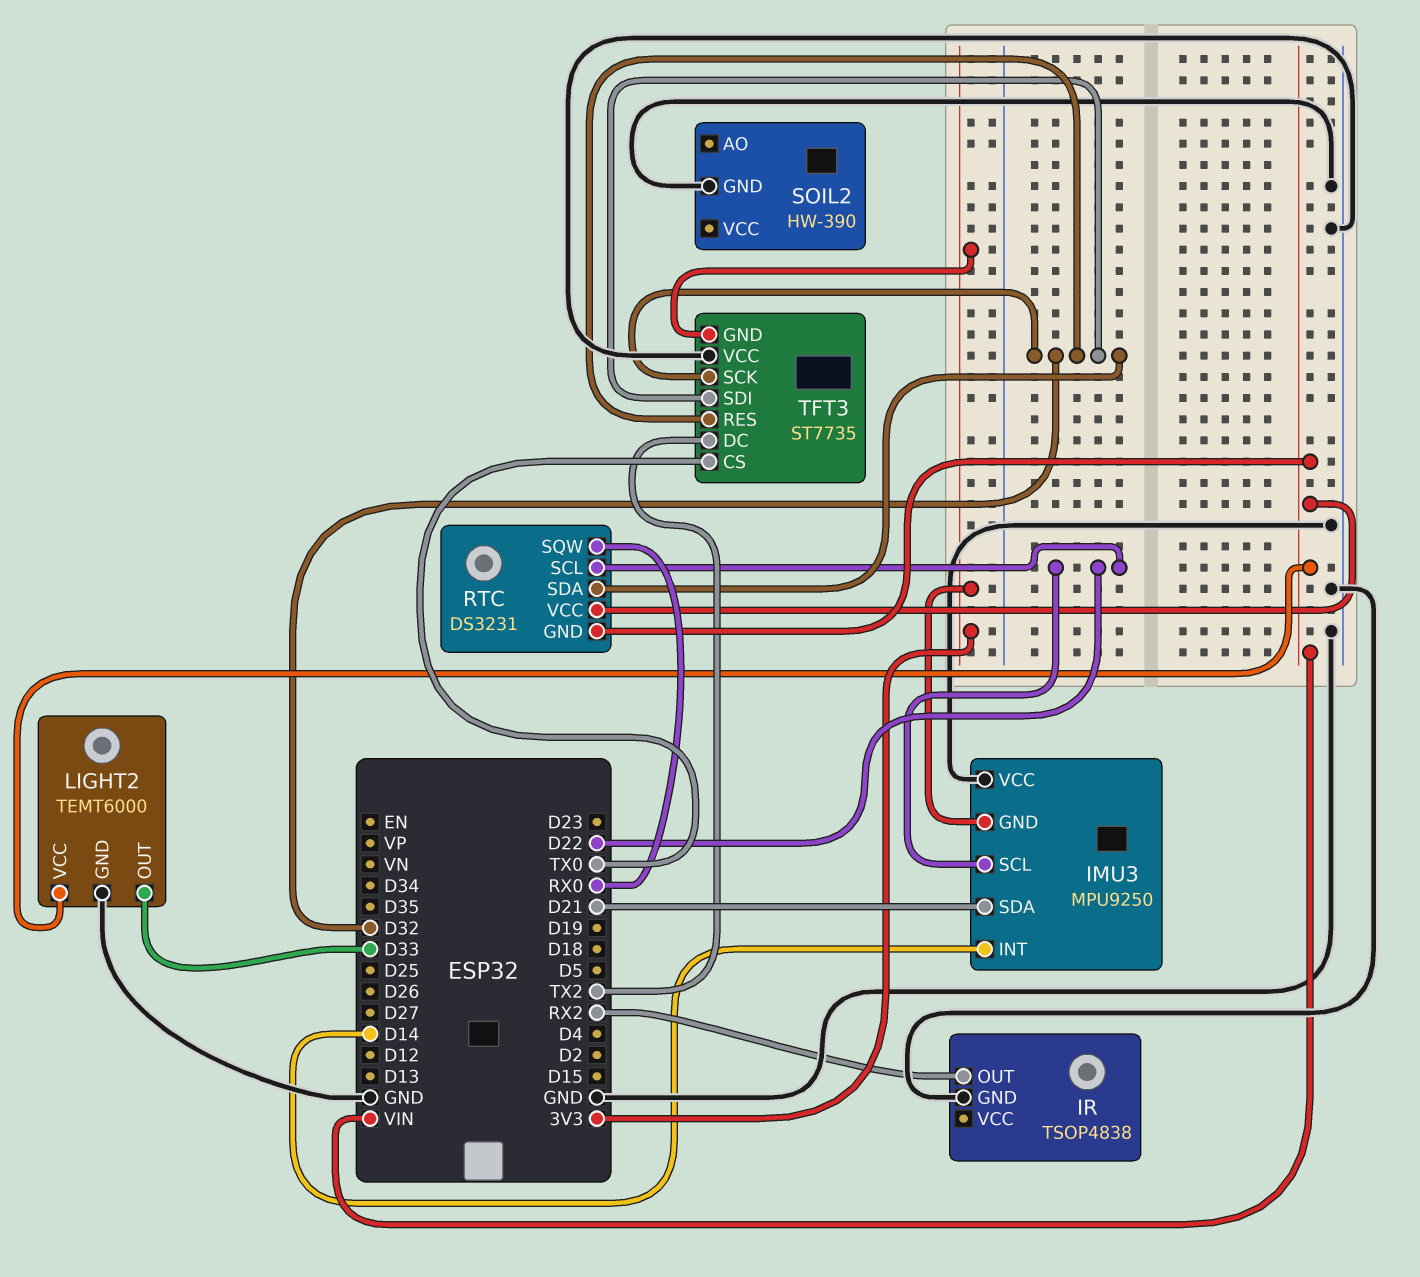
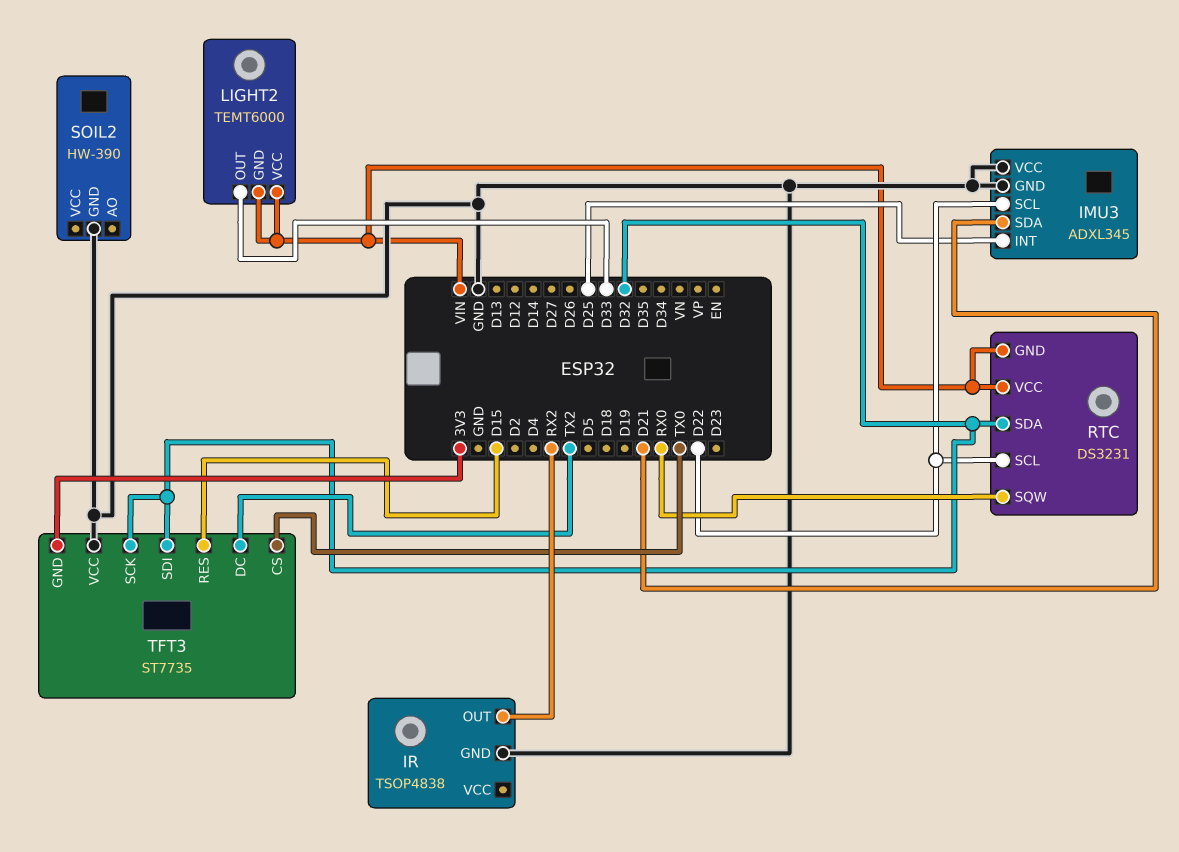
IMU3: MPU9250 -> ADXL345
IMU3 pin GND: 3V3 -> GND
IMU3 pin INT: D14 -> D25
LIGHT2 pin GND: GND -> VIN
TFT3 pin RES: D32 -> D15

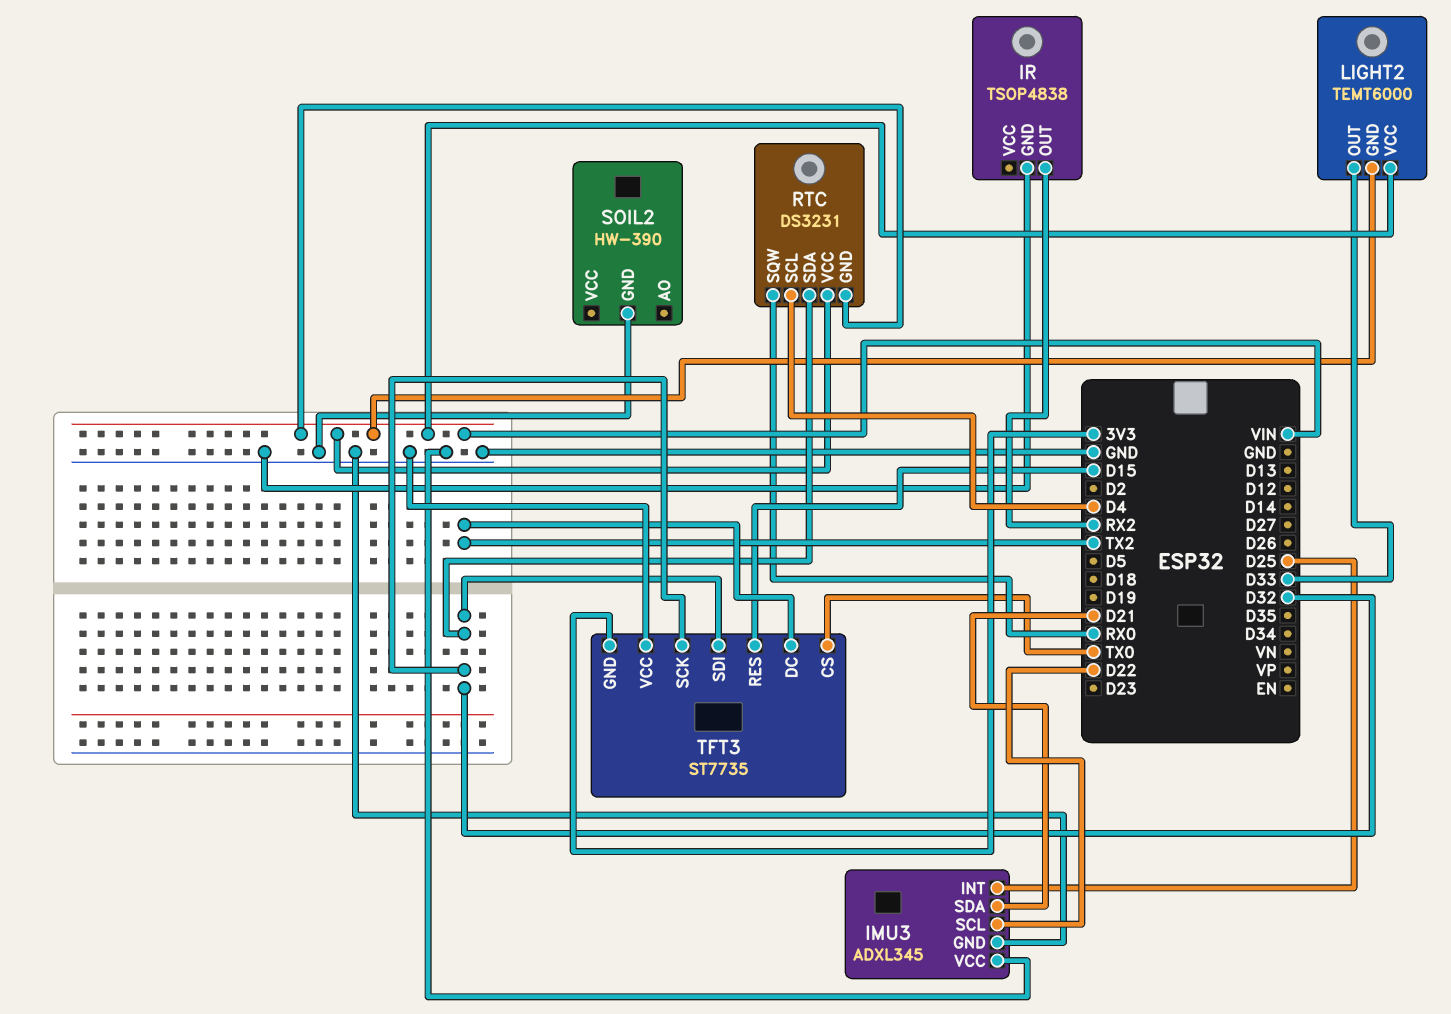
RTC pin SCL: D22 -> D4

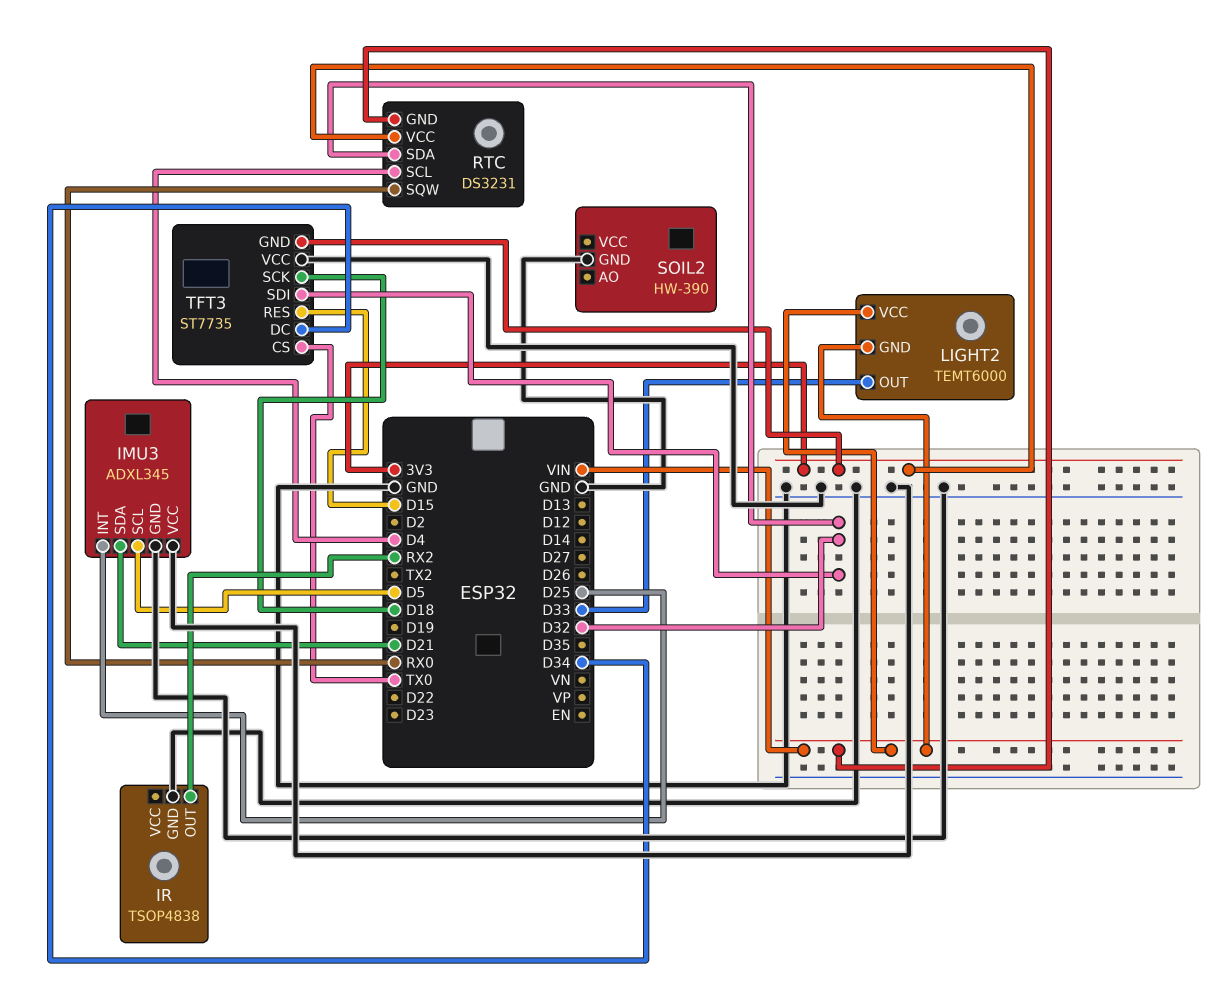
IMU3 pin SCL: D22 -> D5
RTC pin VCC: VIN -> 3V3
TFT3 pin DC: TX2 -> D34
TFT3 pin SCK: D32 -> D18

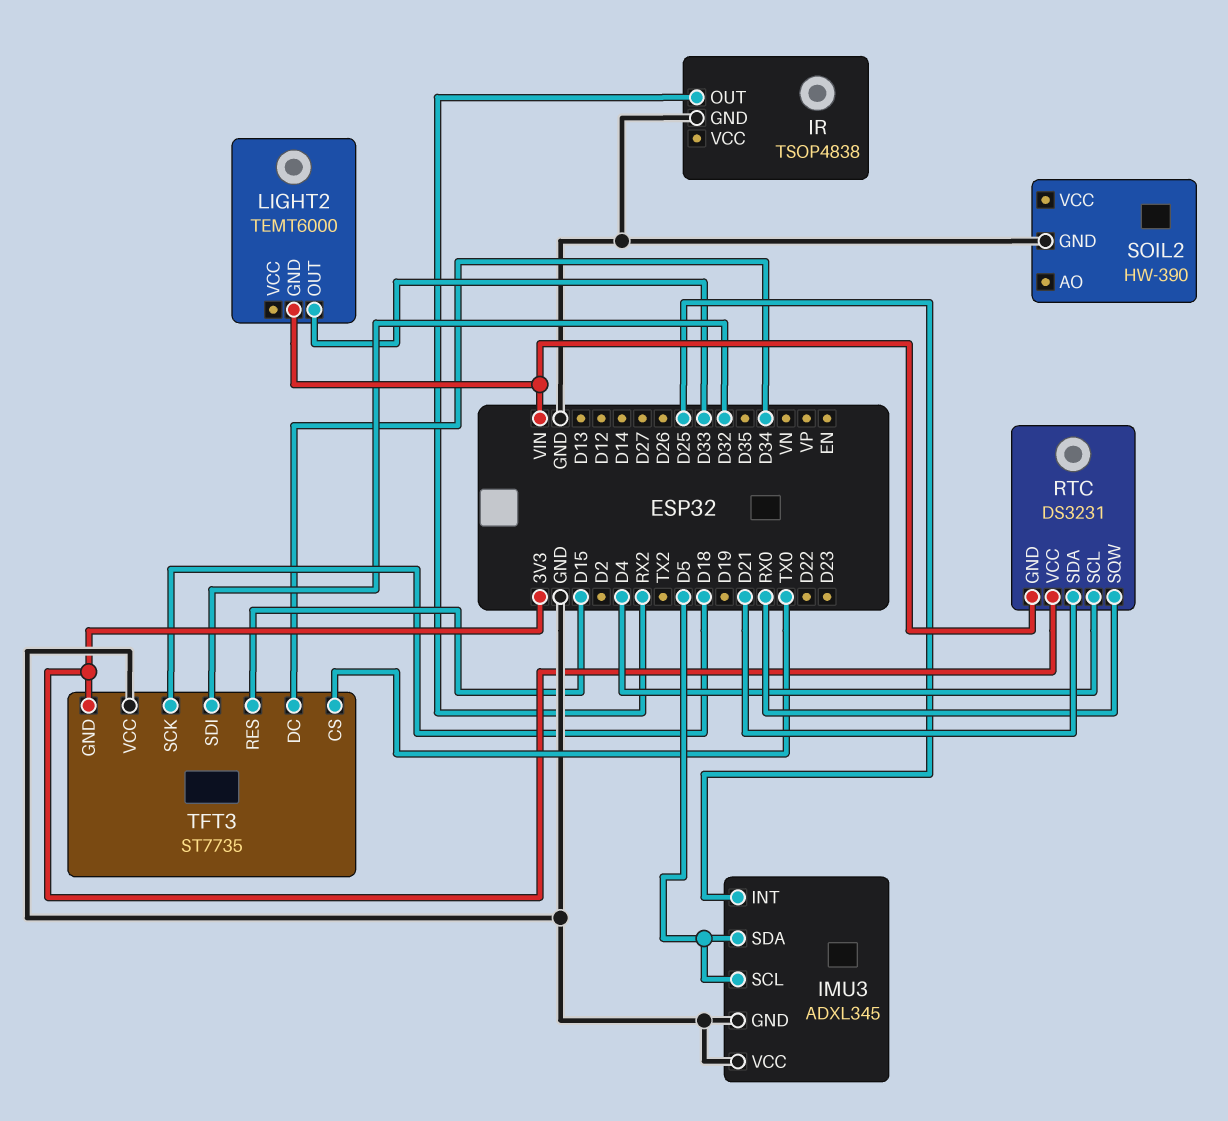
IMU3 pin SDA: D21 -> D5
LIGHT2 pin VCC: VIN -> none
RTC pin SDA: D32 -> D21

